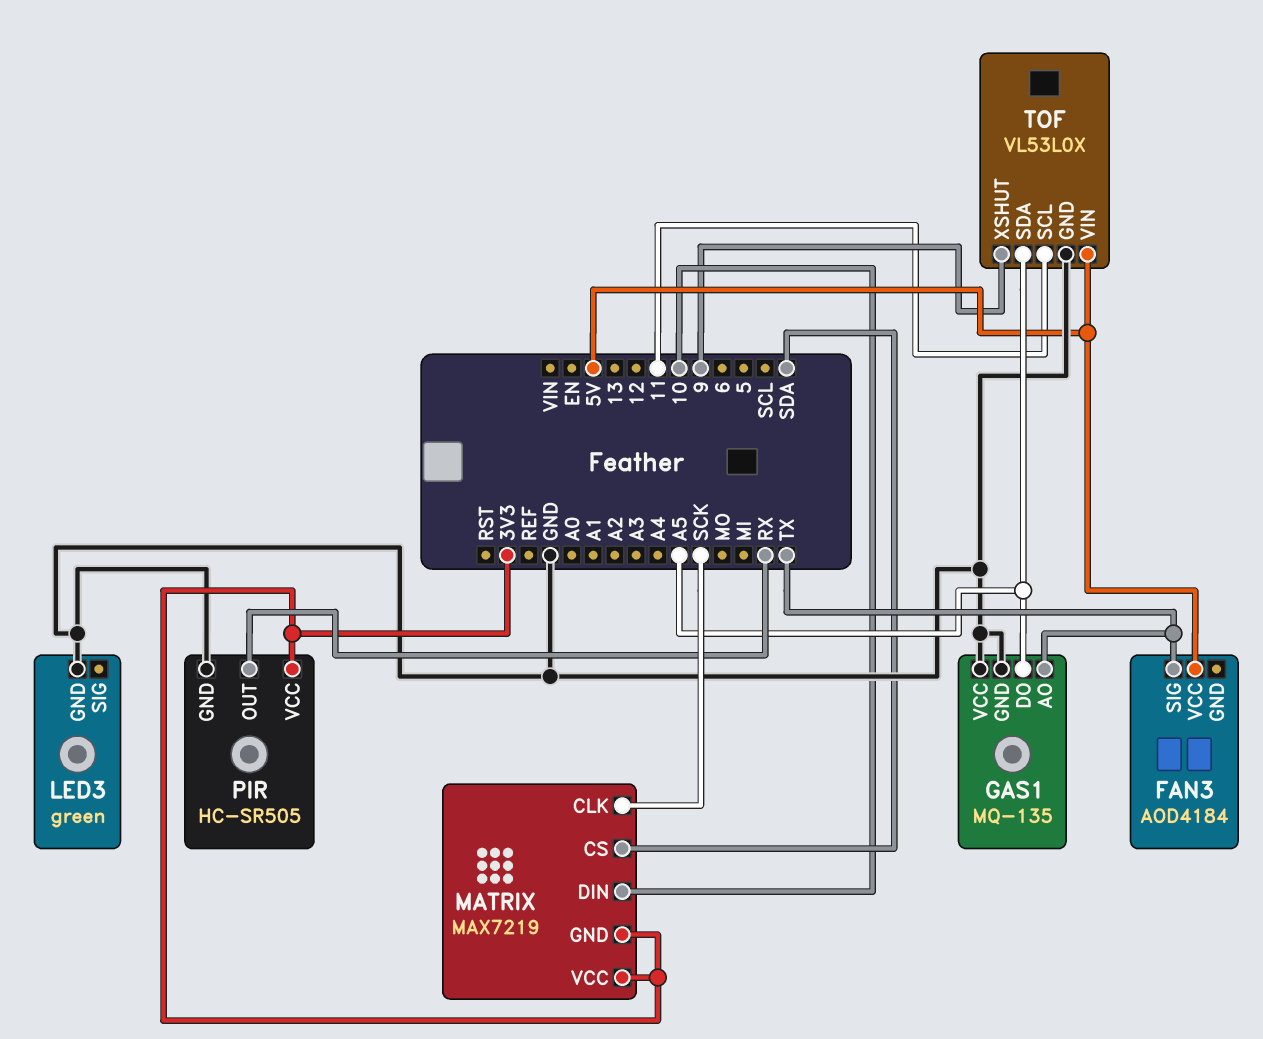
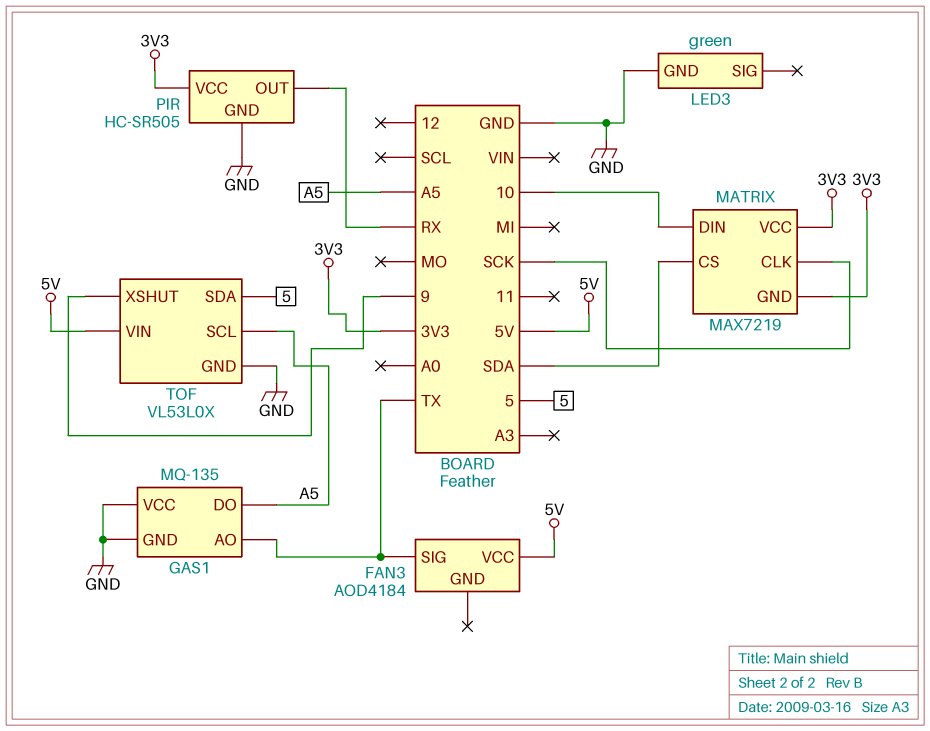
TOF pin SCL: 11 -> A5
TOF pin SDA: A5 -> 5

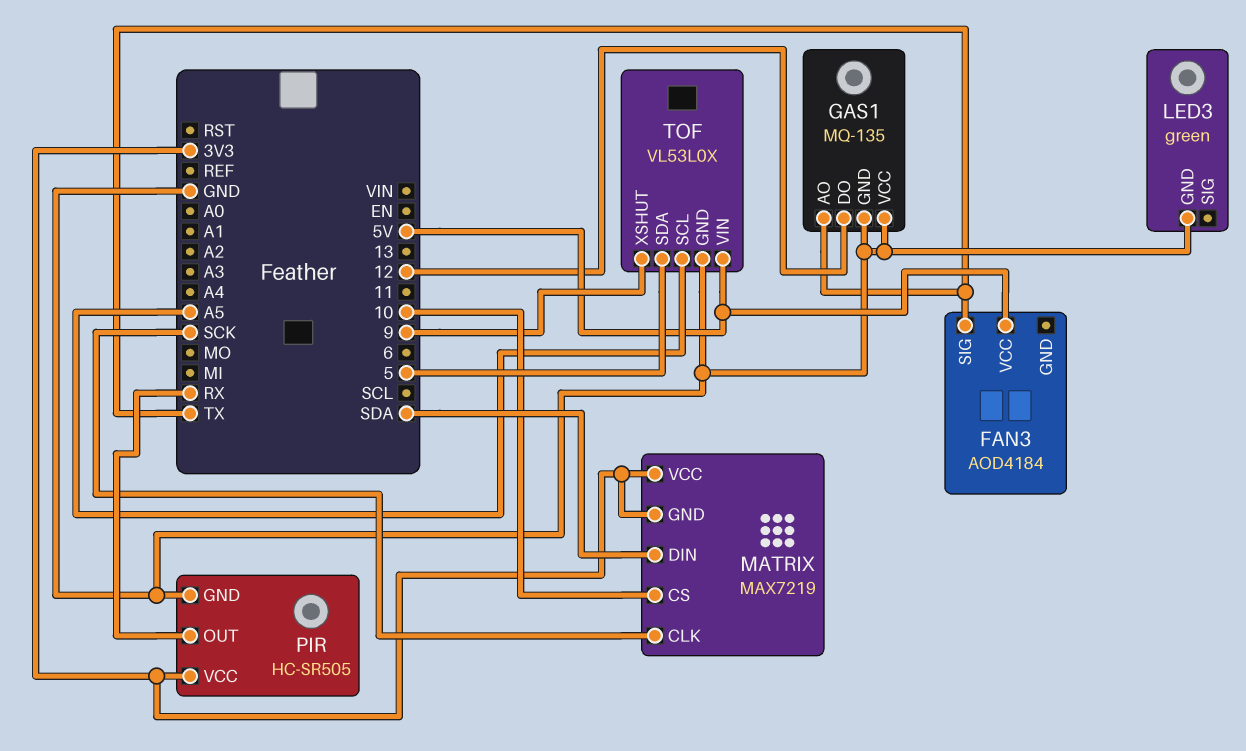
GAS1 pin DO: A5 -> 12
MATRIX pin CS: SDA -> 10
MATRIX pin DIN: 10 -> SDA

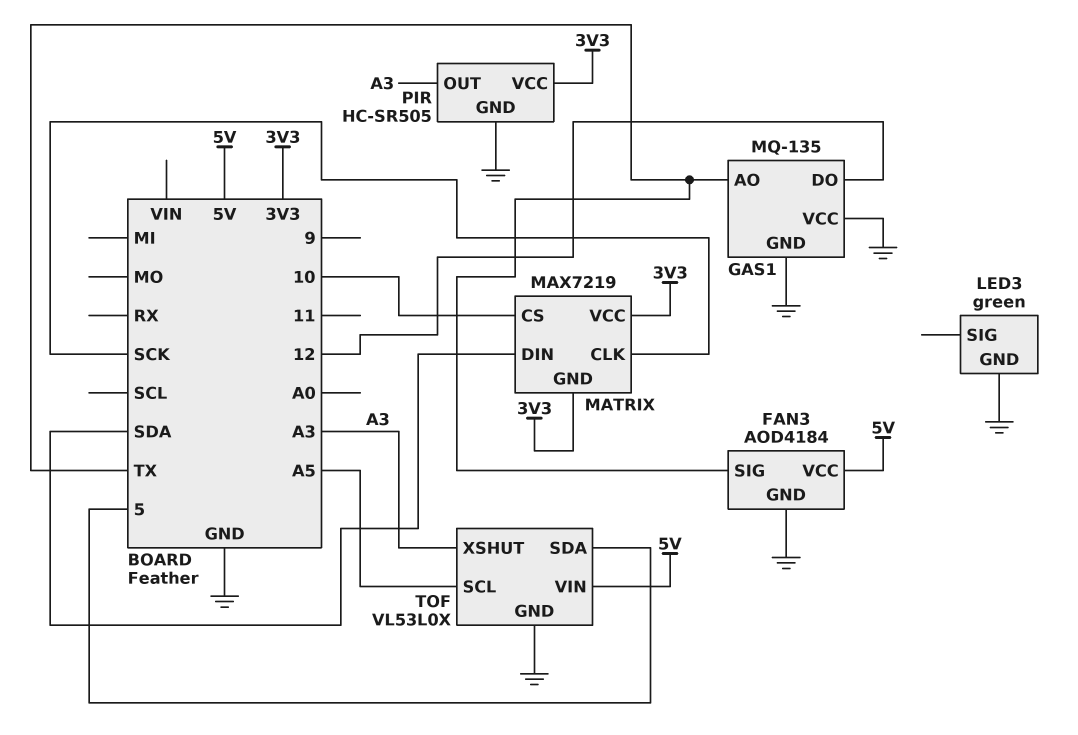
FAN3 pin GND: none -> GND
PIR pin OUT: RX -> A3
TOF pin XSHUT: 9 -> A3

